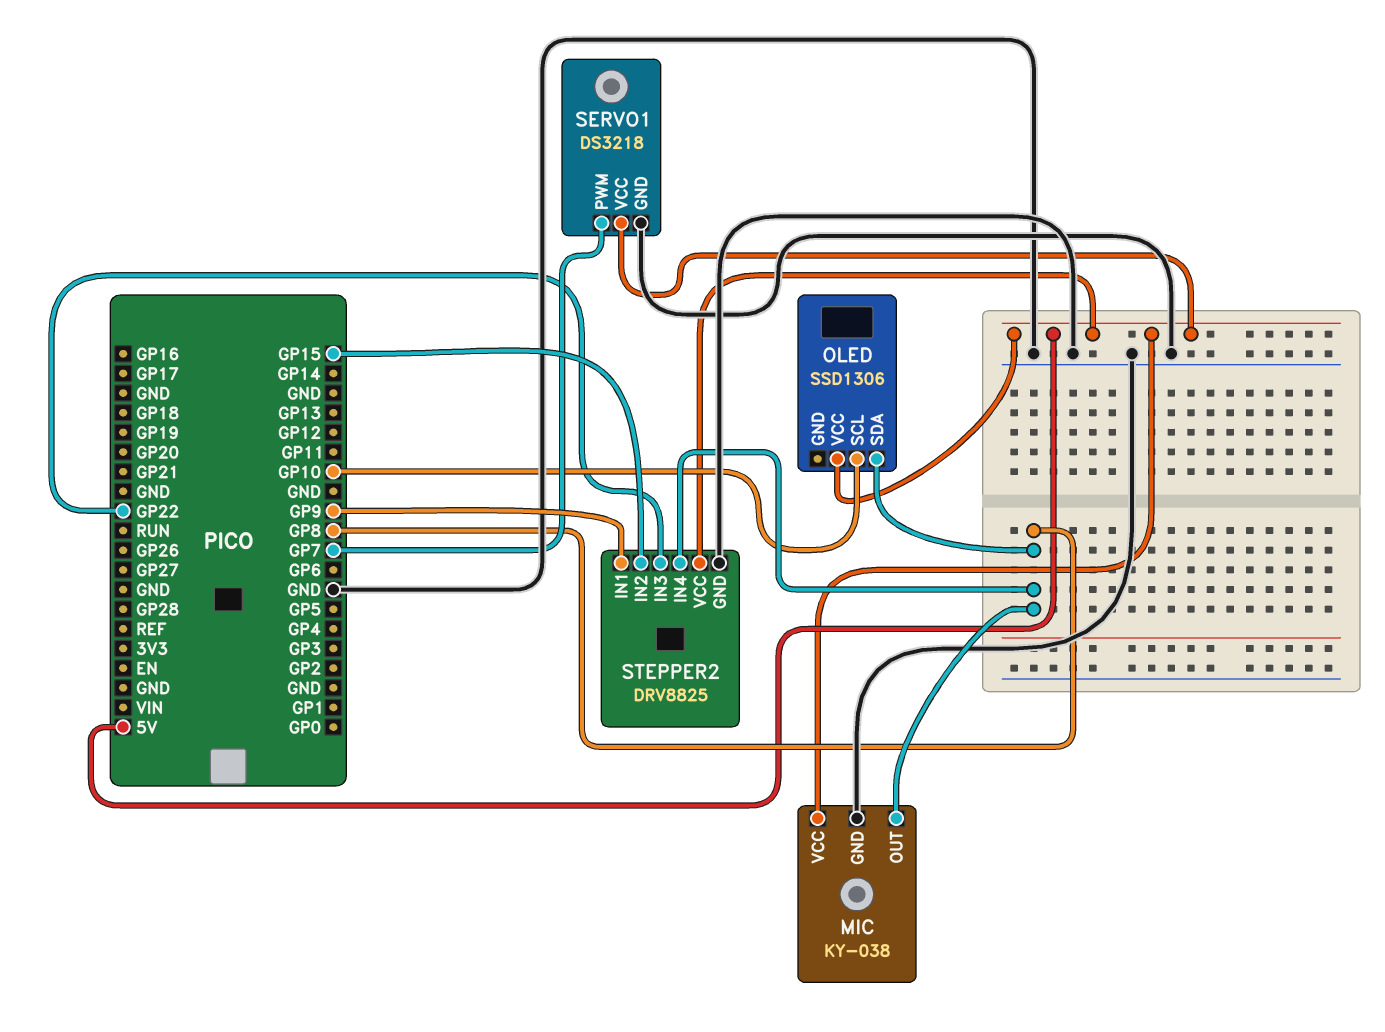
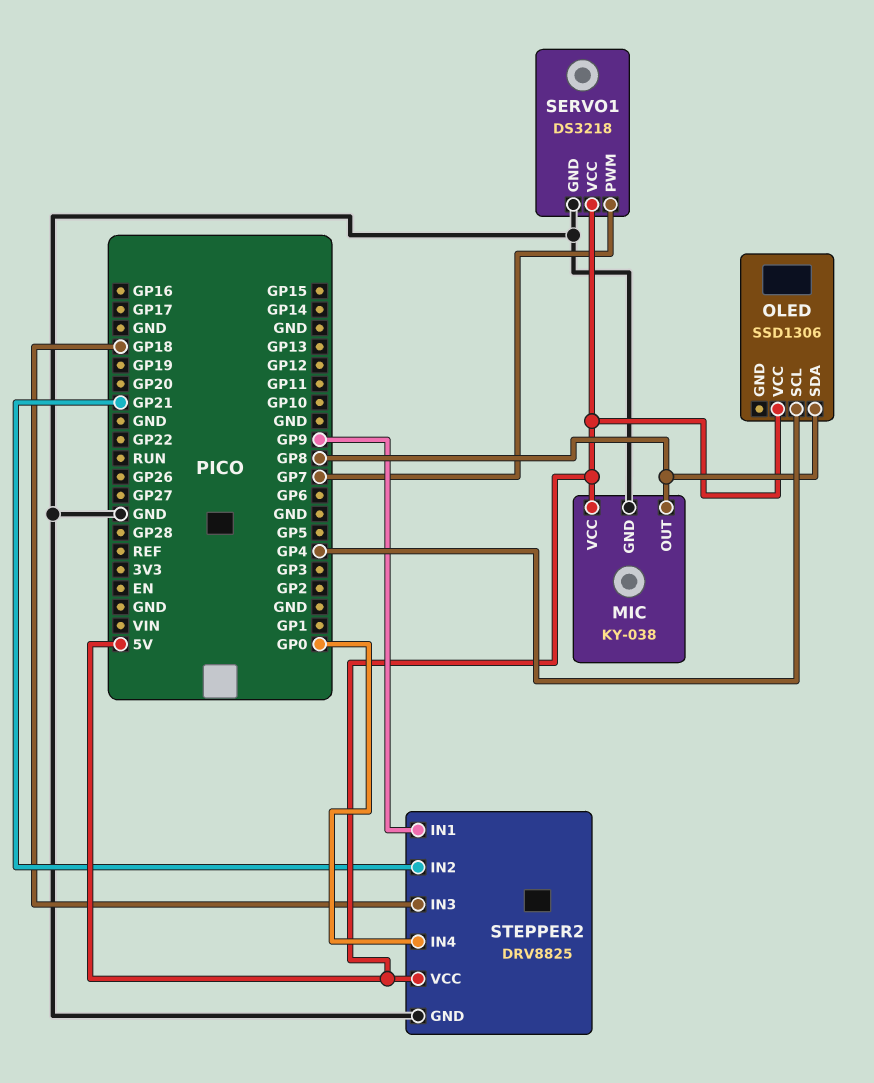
OLED pin SCL: GP10 -> GP4
STEPPER2 pin IN2: GP15 -> GP21
STEPPER2 pin IN3: GP22 -> GP18
STEPPER2 pin IN4: GP8 -> GP0

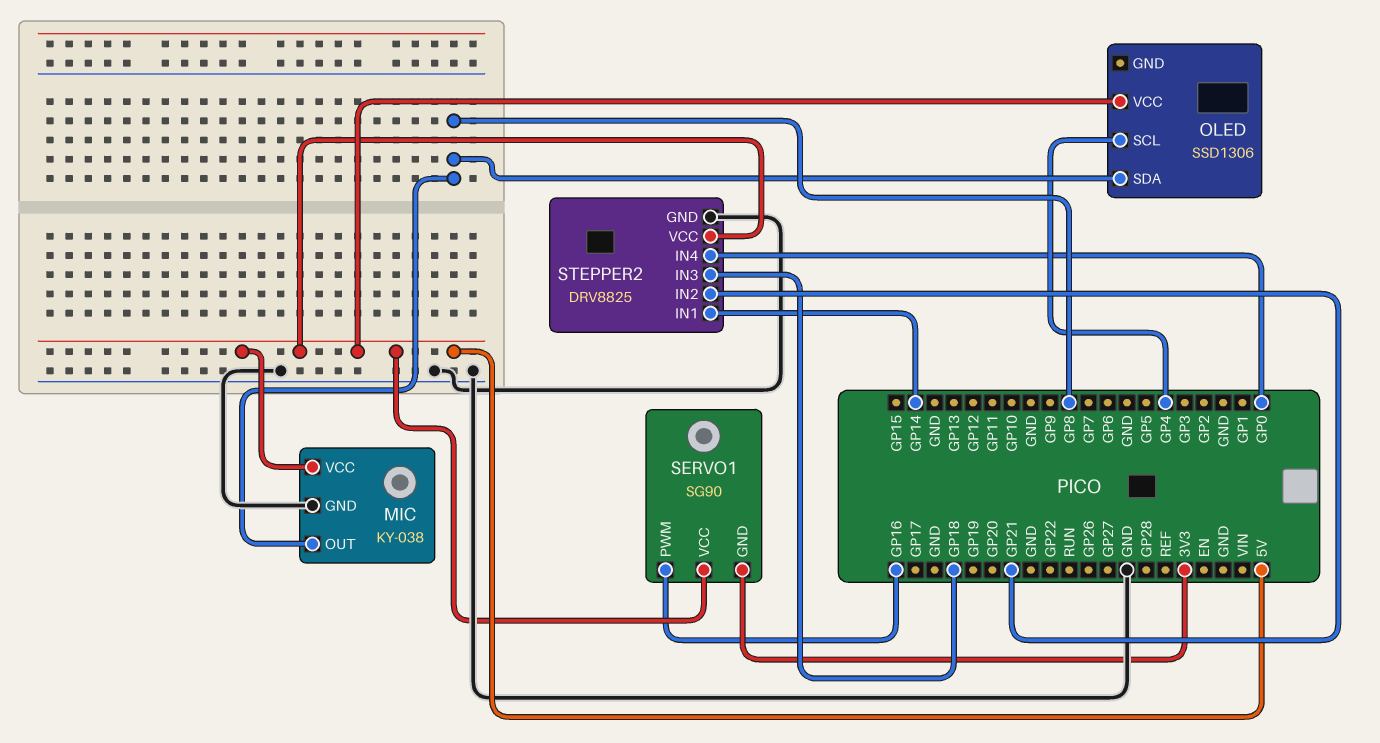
SERVO1: DS3218 -> SG90
SERVO1 pin GND: GND -> 3V3
SERVO1 pin PWM: GP7 -> GP16
STEPPER2 pin IN1: GP9 -> GP14

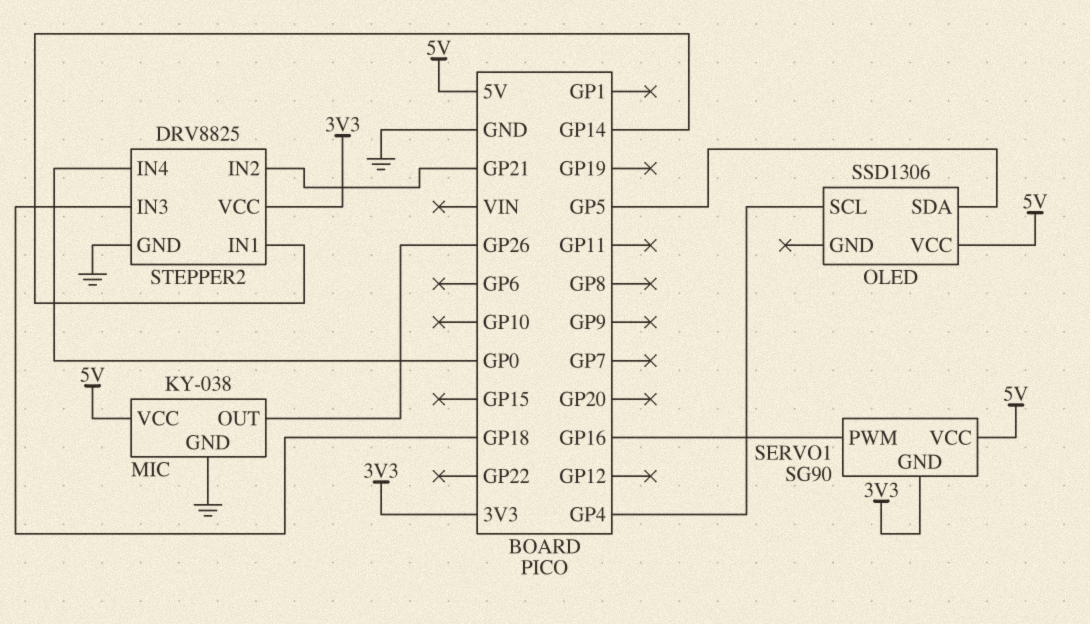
MIC pin OUT: GP8 -> GP26
OLED pin SDA: GP8 -> GP5
STEPPER2 pin VCC: 5V -> 3V3

